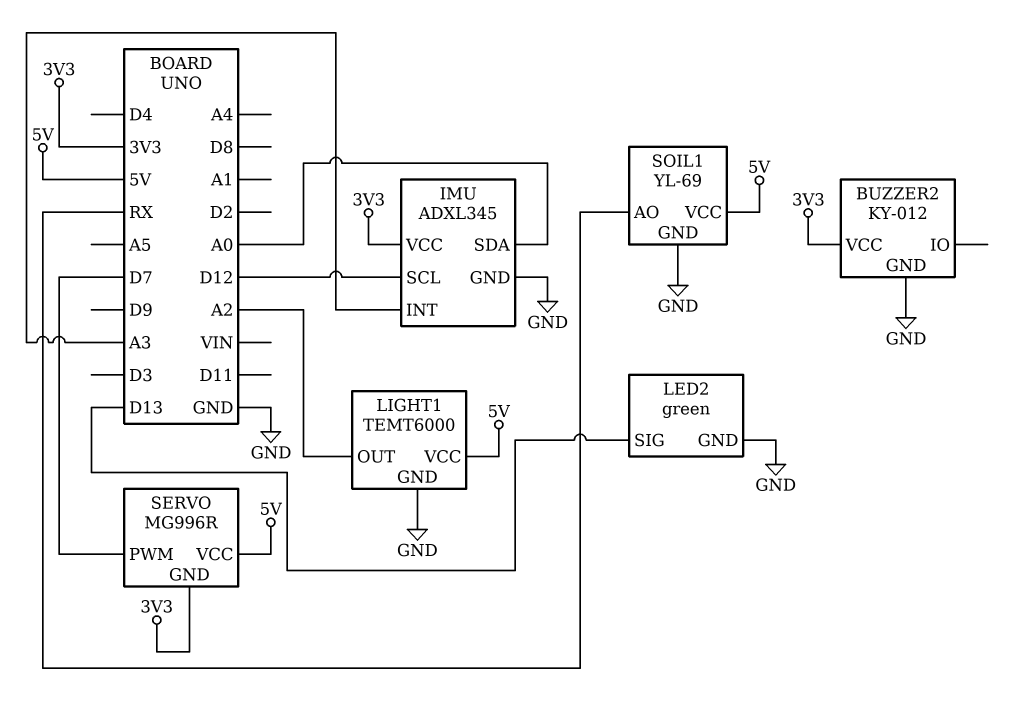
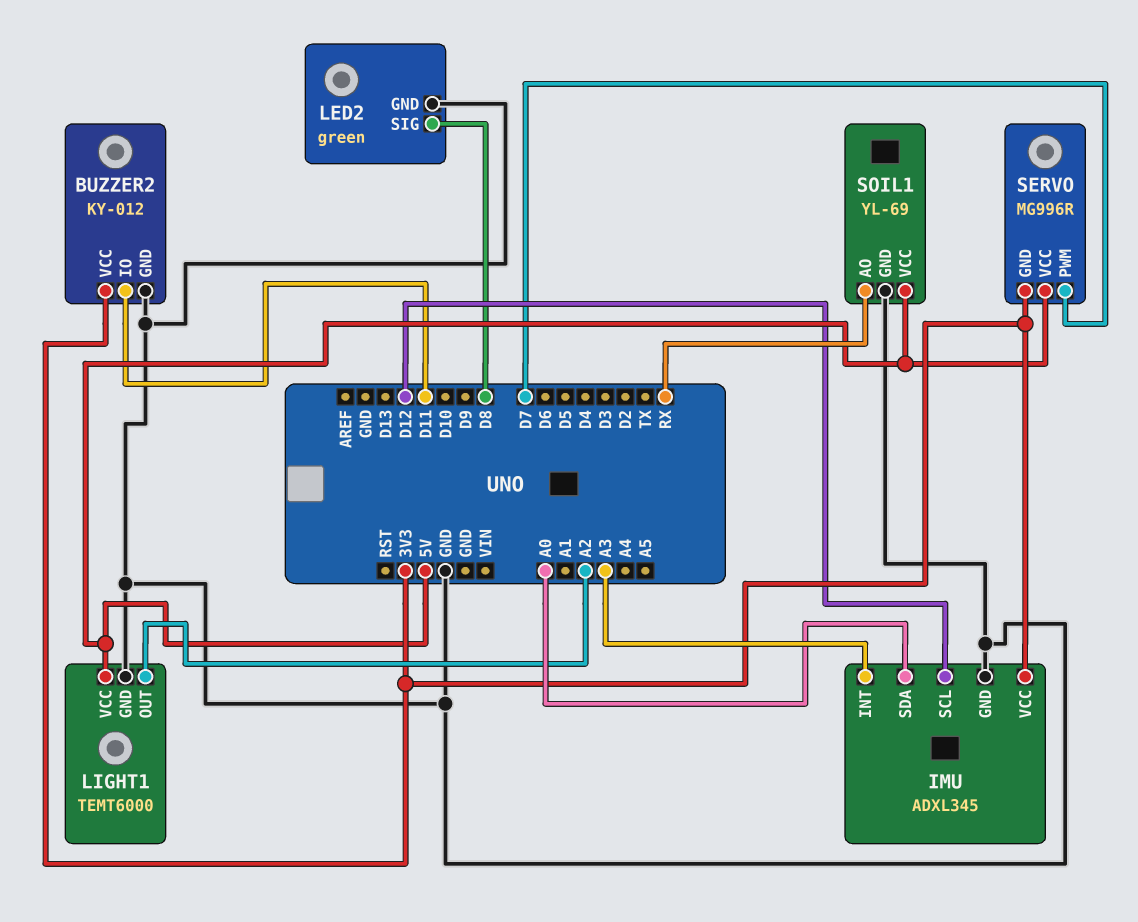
BUZZER2 pin IO: none -> D11
LED2 pin SIG: D13 -> D8

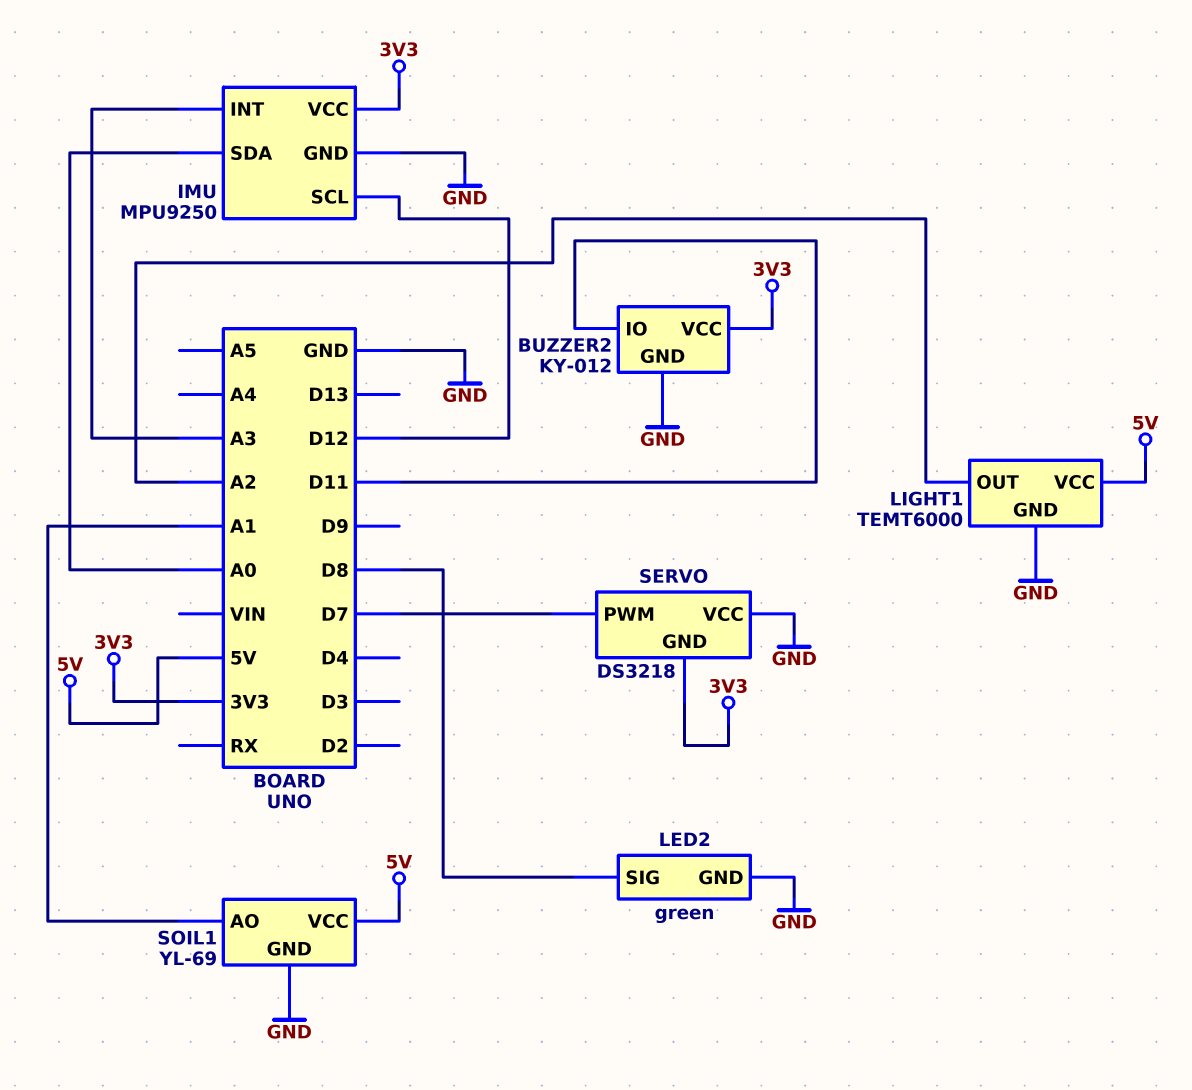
IMU: ADXL345 -> MPU9250
SERVO: MG996R -> DS3218
SERVO pin VCC: 5V -> GND
SOIL1 pin AO: RX -> A1

